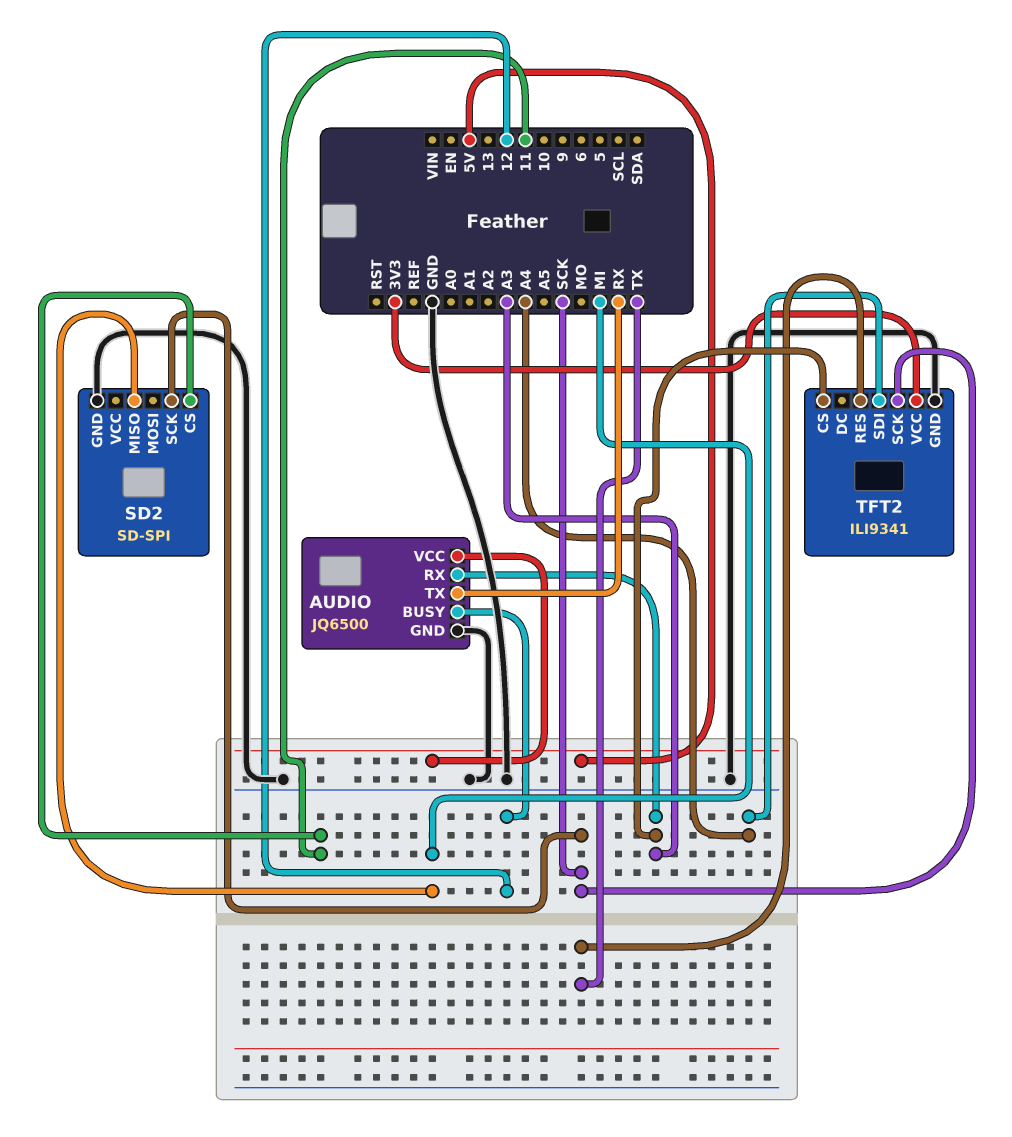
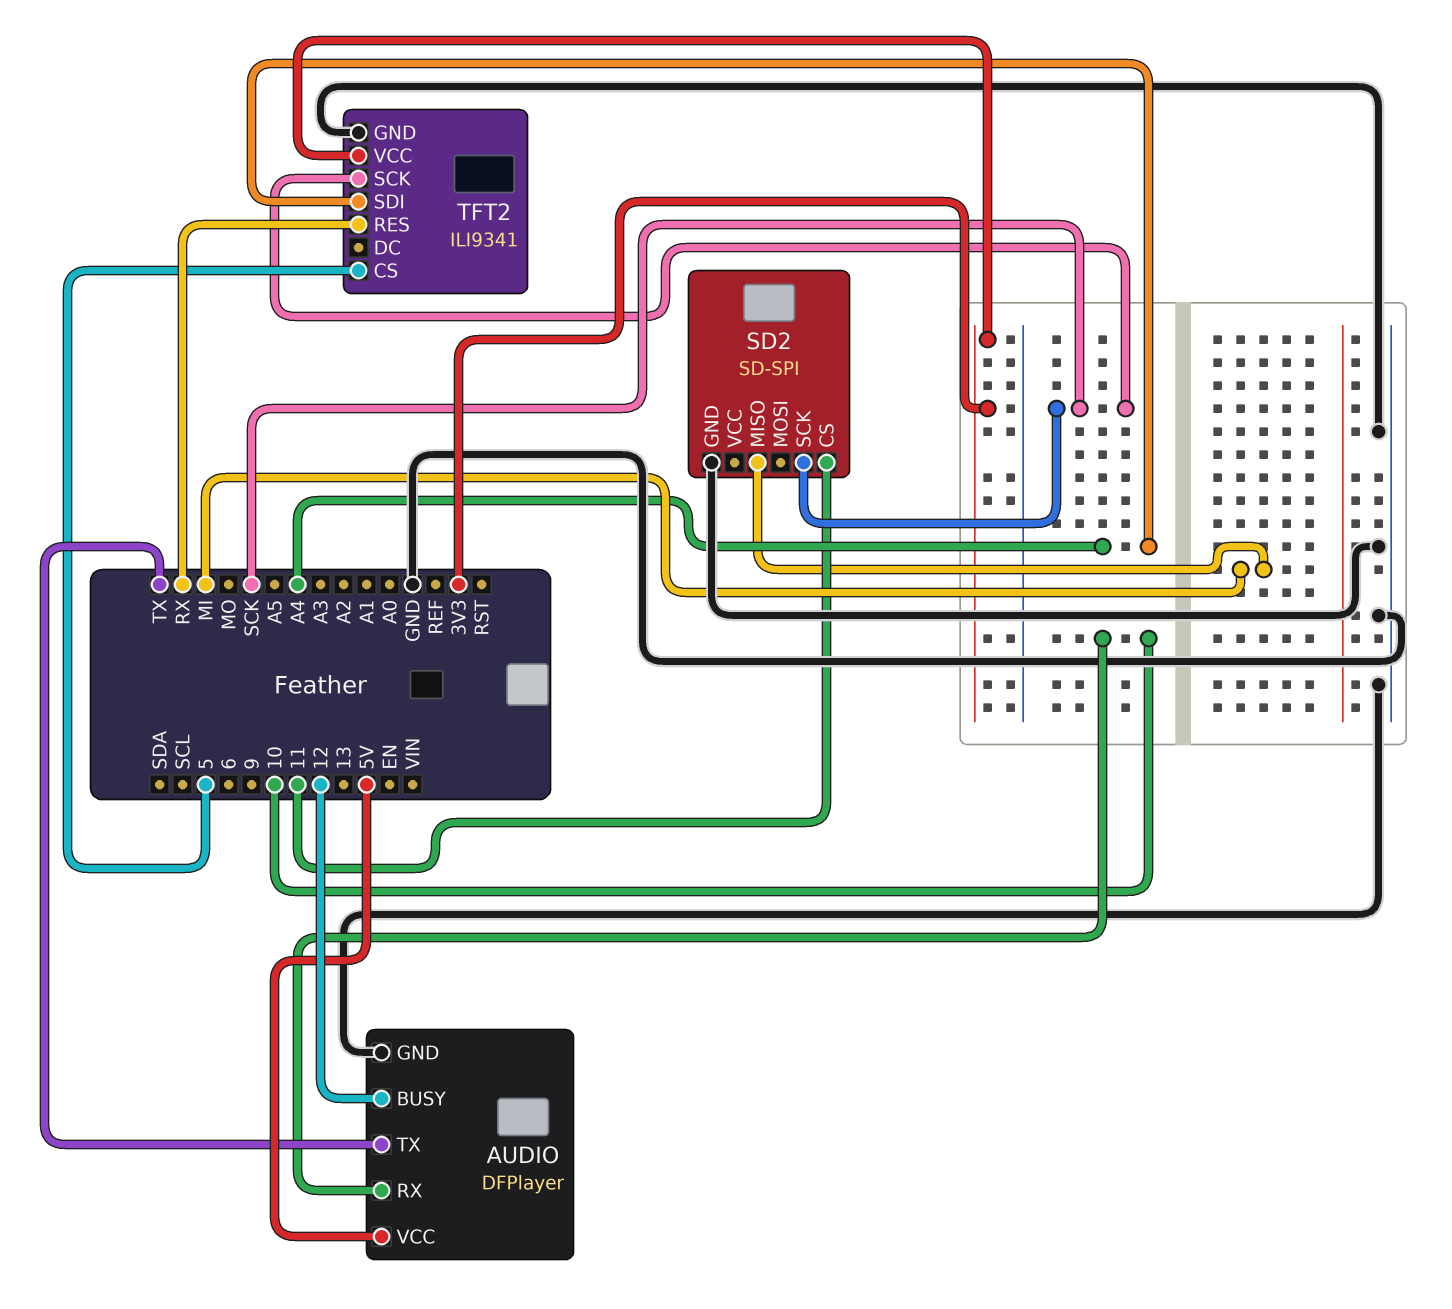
AUDIO: JQ6500 -> DFPlayer
AUDIO pin RX: A3 -> 10
AUDIO pin TX: RX -> TX
TFT2 pin CS: A3 -> 5
TFT2 pin RES: TX -> RX

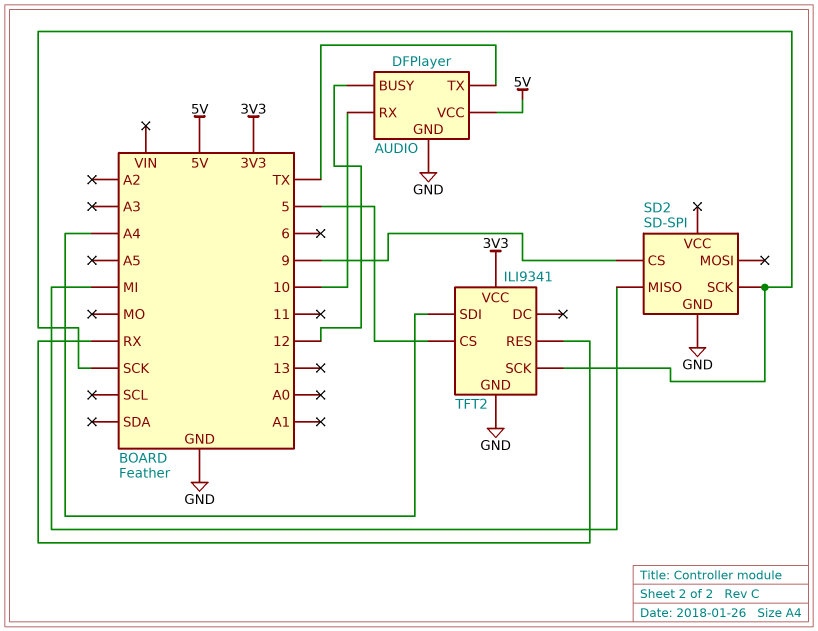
SD2 pin CS: 11 -> 9

